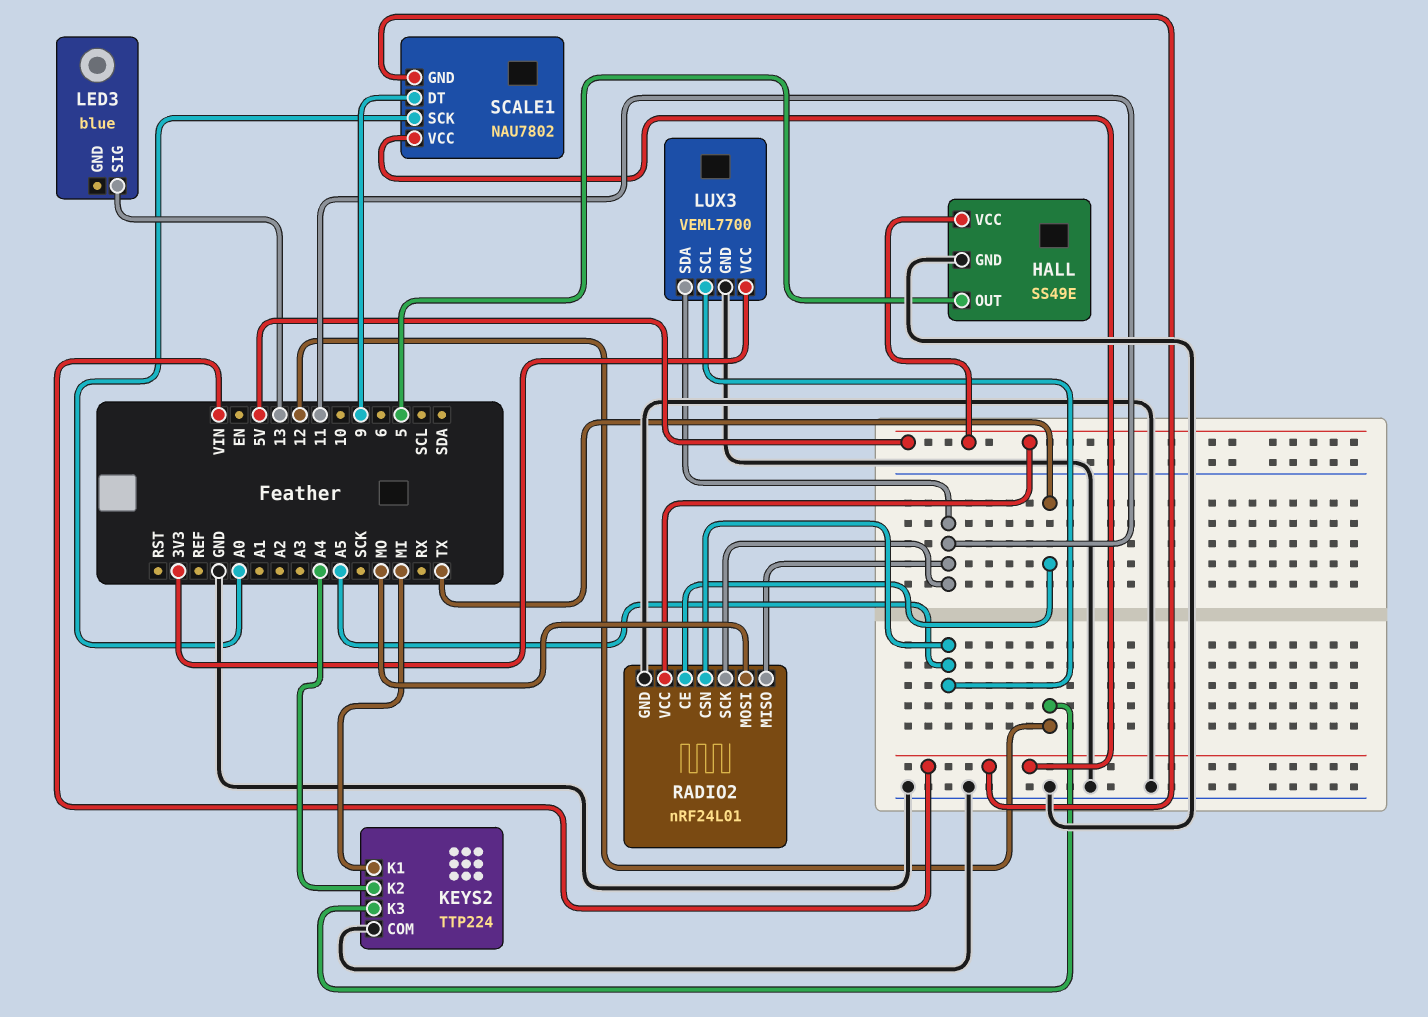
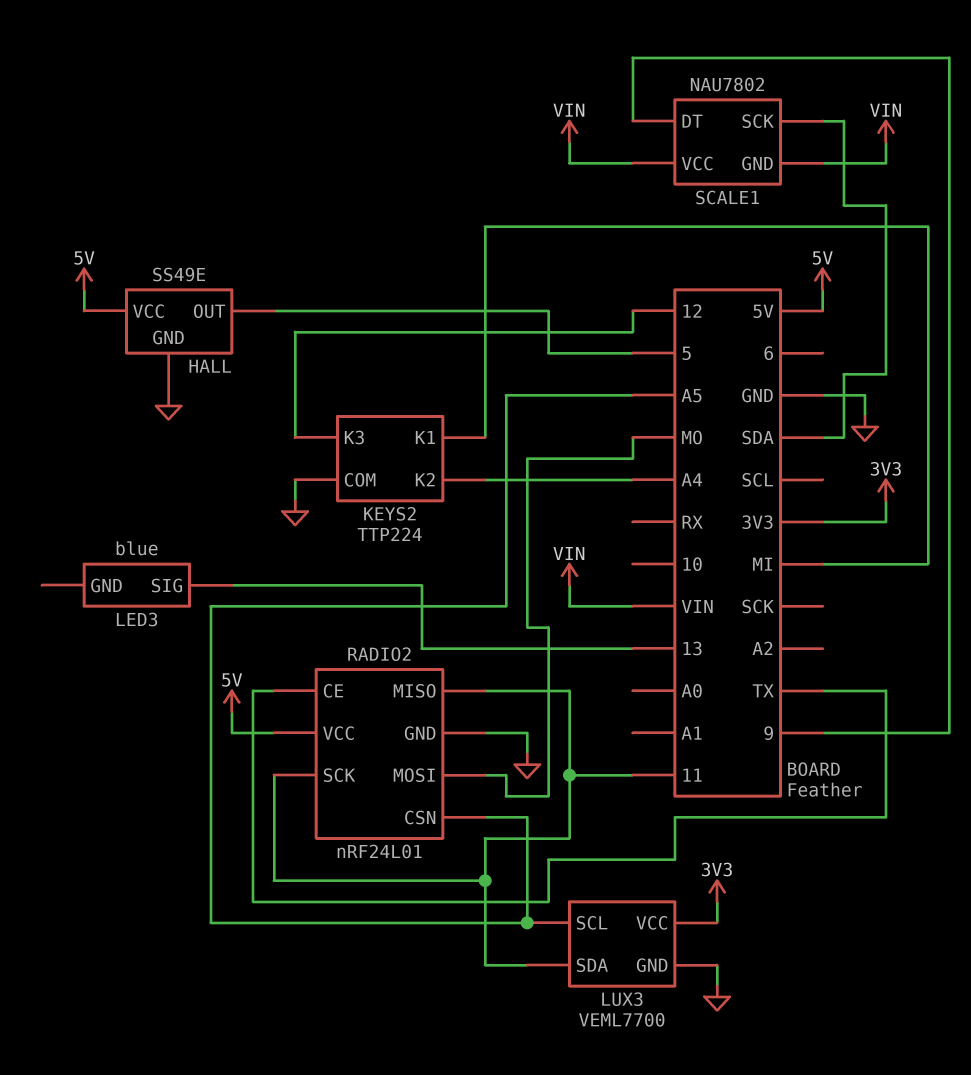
SCALE1 pin SCK: A0 -> SDA

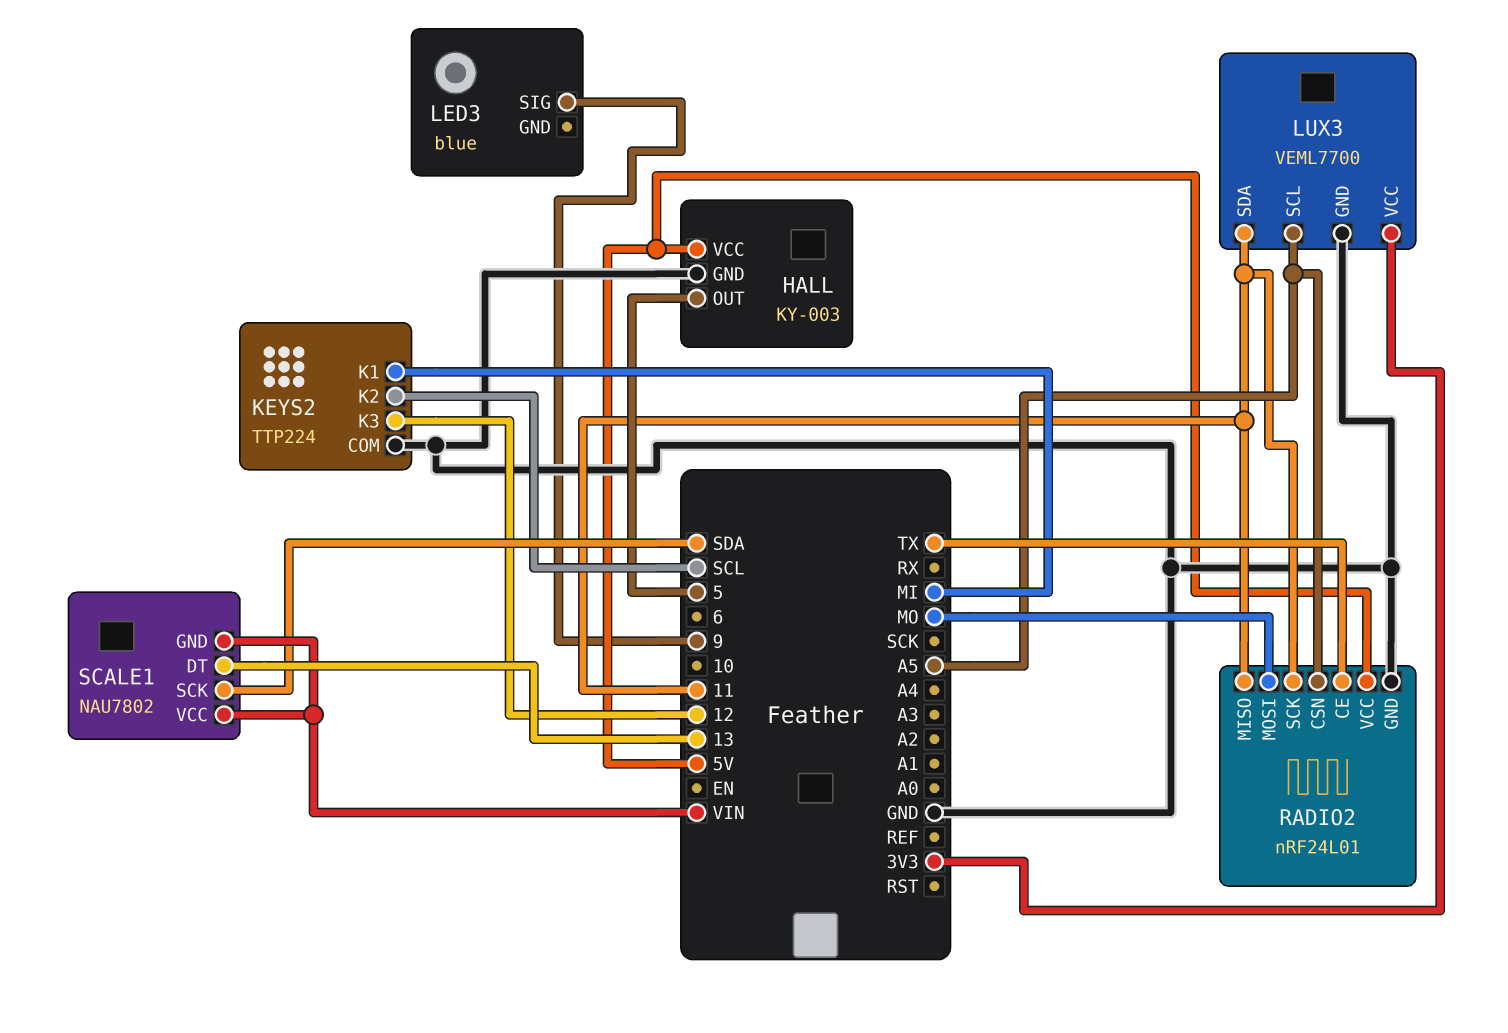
HALL: SS49E -> KY-003
KEYS2 pin K2: A4 -> SCL
LED3 pin SIG: 13 -> 9
SCALE1 pin DT: 9 -> 13

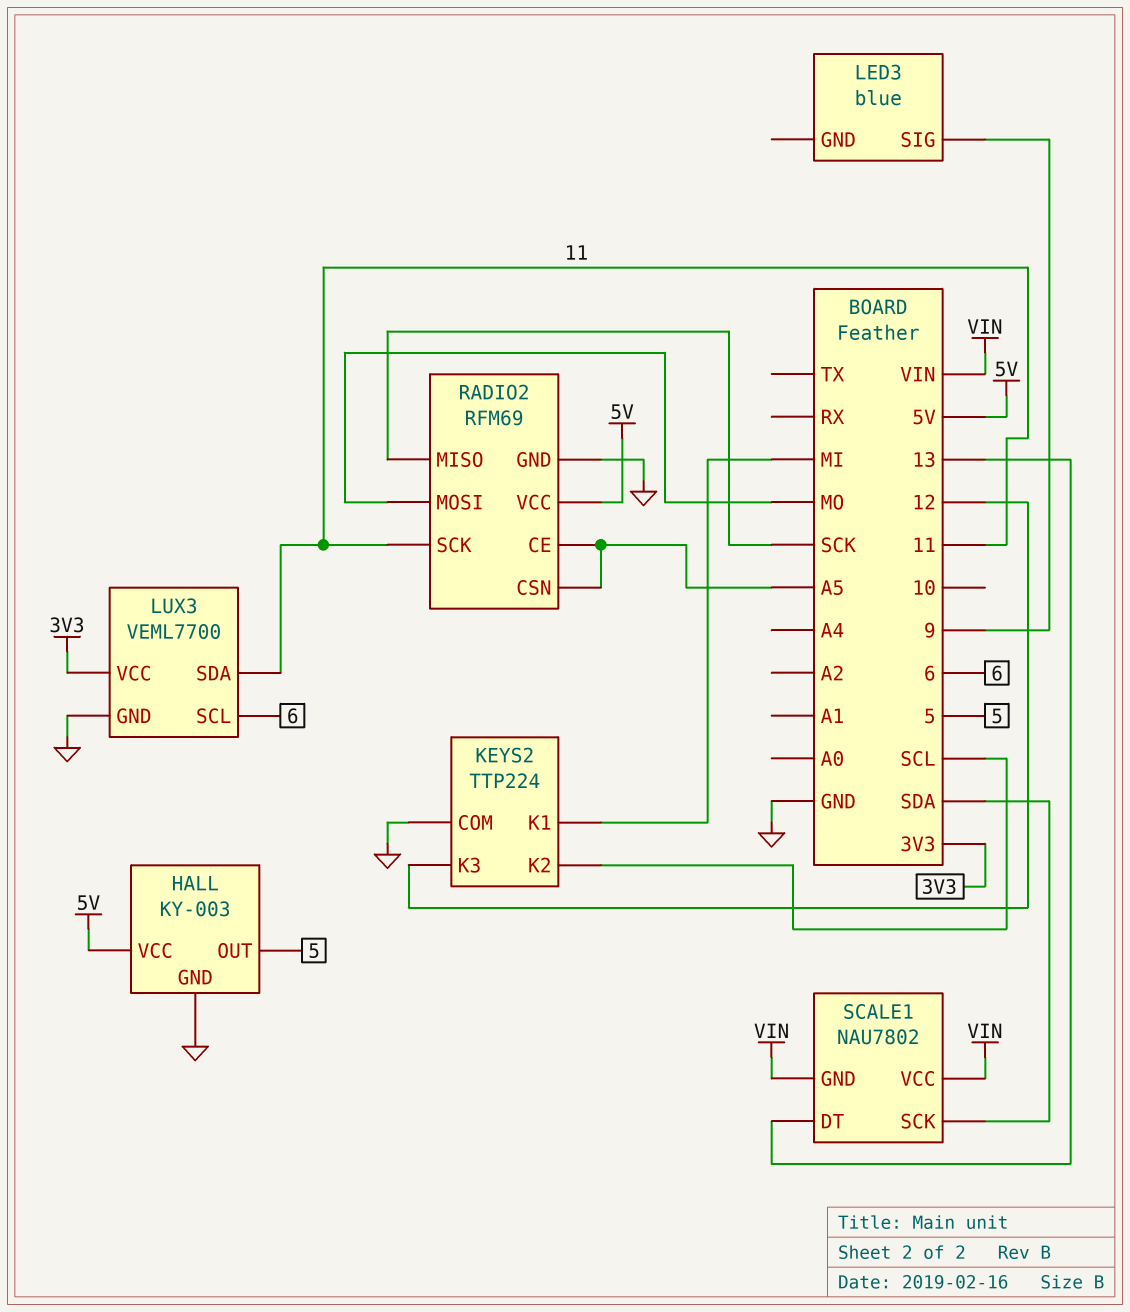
LUX3 pin SCL: A5 -> 6
RADIO2: nRF24L01 -> RFM69
RADIO2 pin CE: TX -> A5
RADIO2 pin MISO: 11 -> SCK

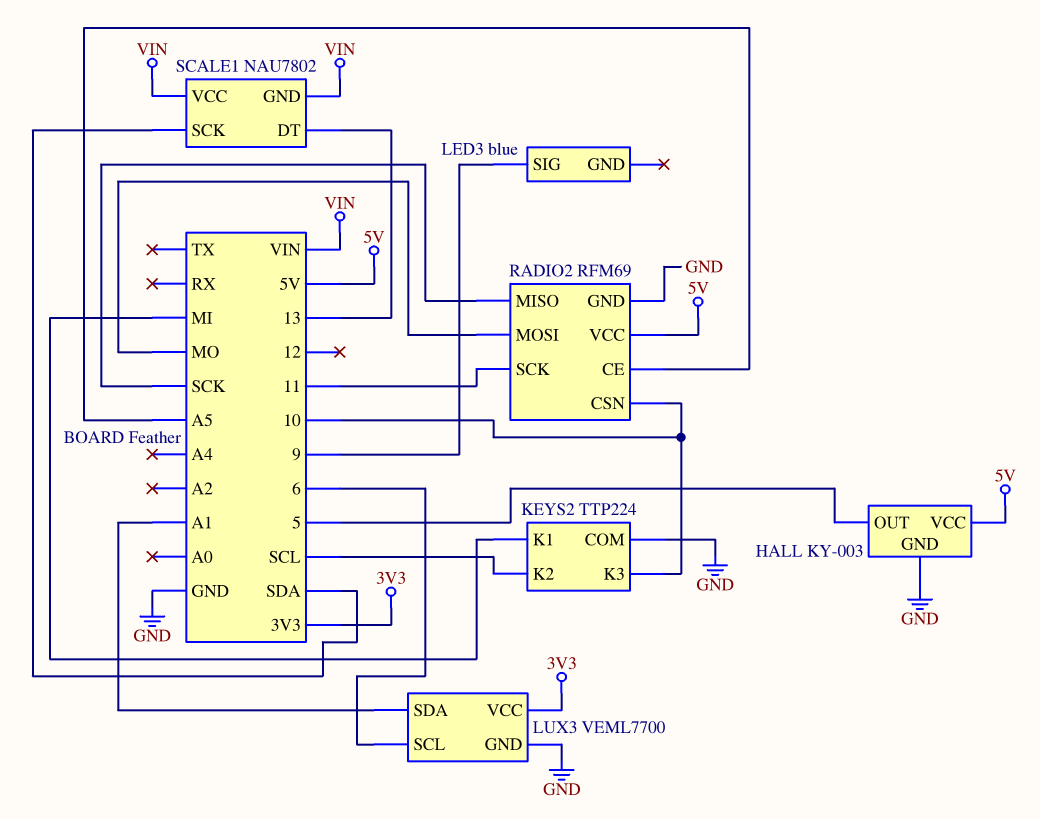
KEYS2 pin K3: 12 -> 10
LUX3 pin SDA: 11 -> A1
RADIO2 pin CSN: A5 -> 10

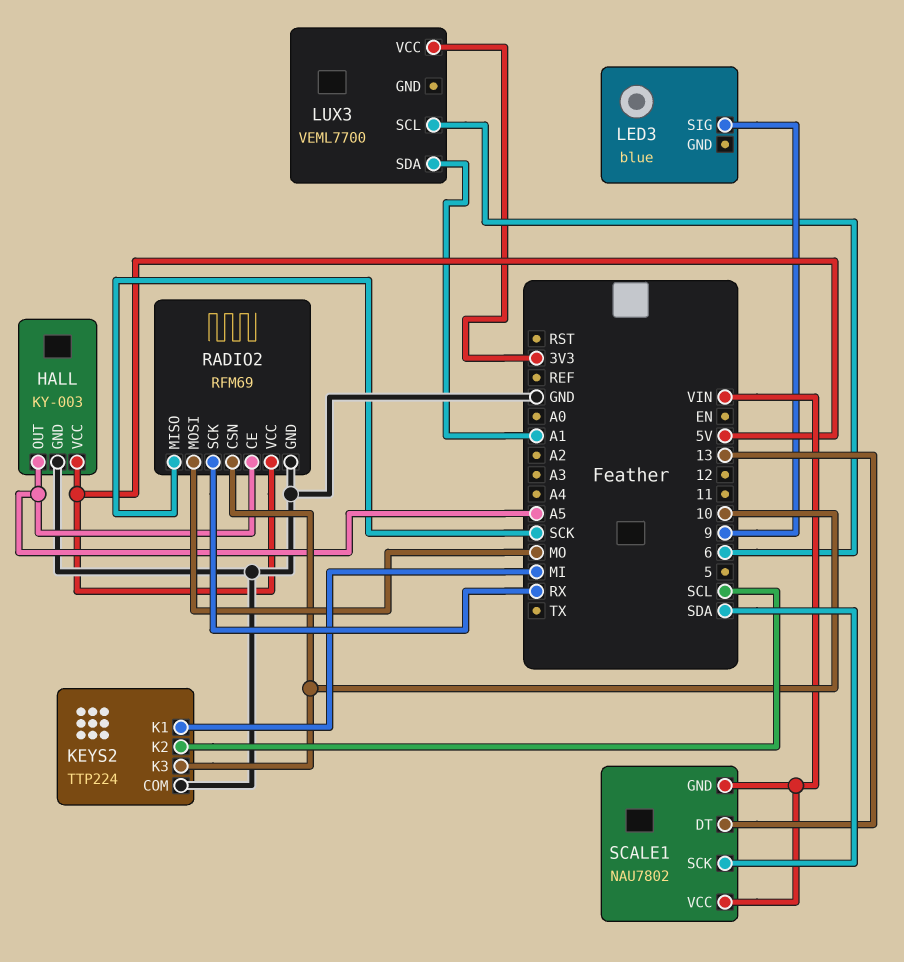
HALL pin OUT: 5 -> A5
LUX3 pin GND: GND -> none
RADIO2 pin SCK: 11 -> RX

